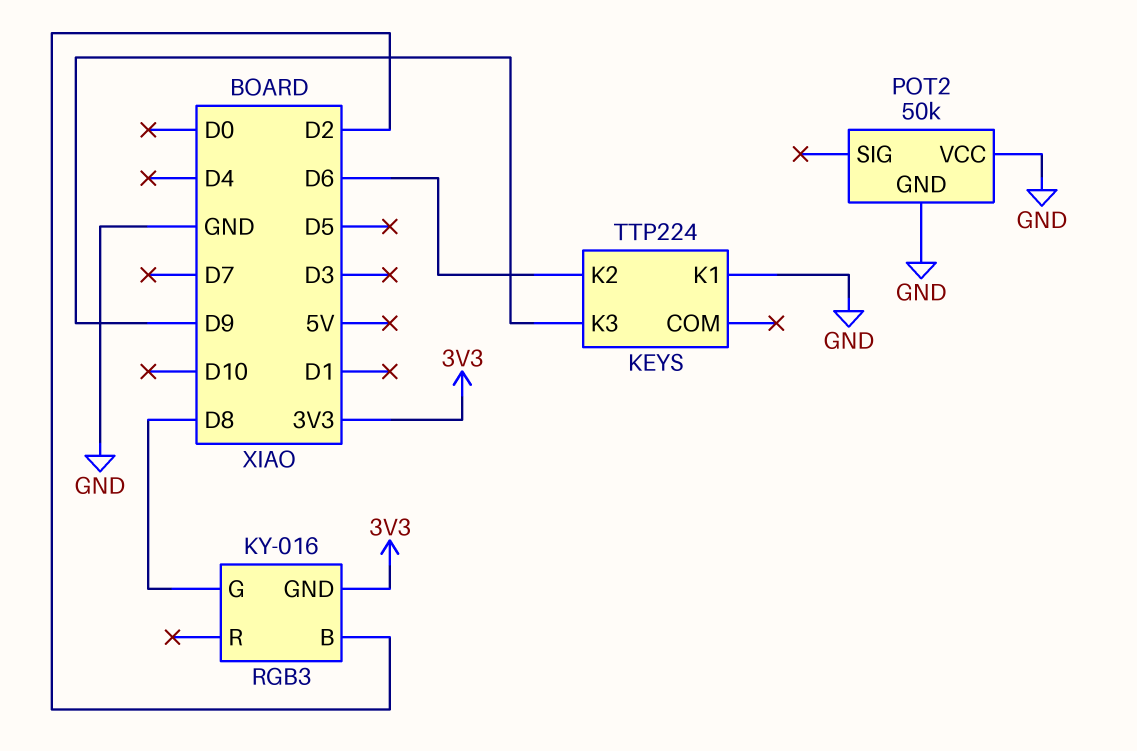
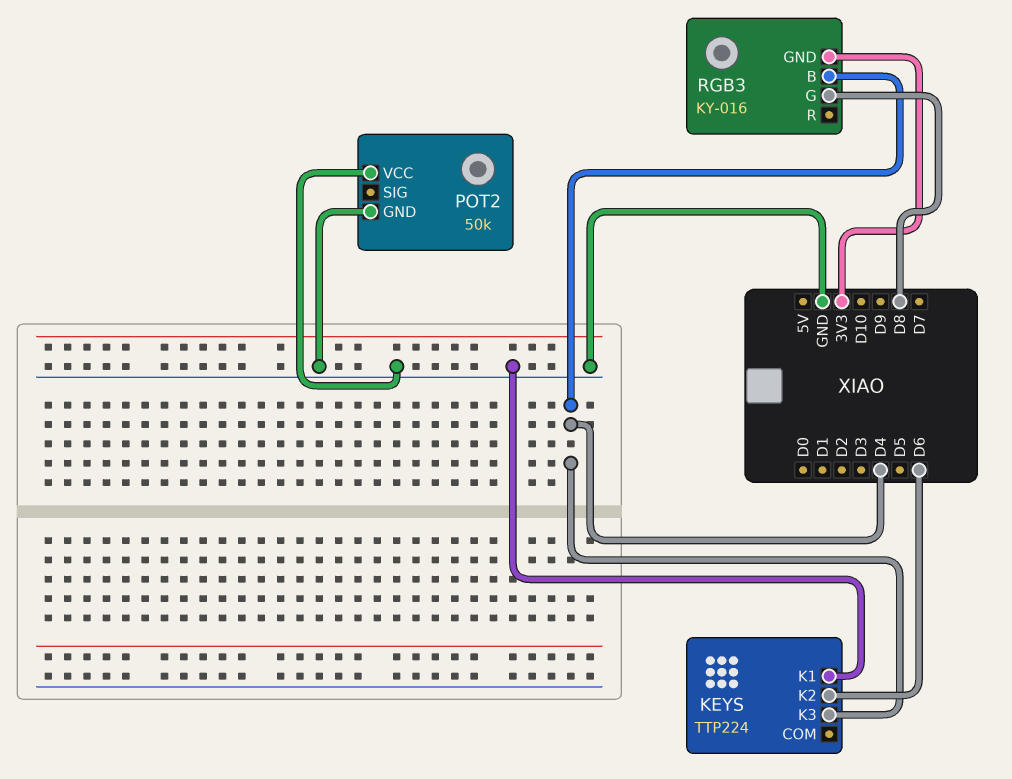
KEYS pin K3: D9 -> D4
RGB3 pin B: D2 -> D4

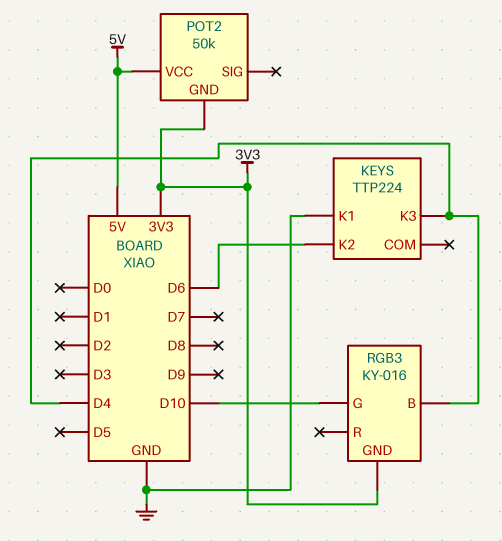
POT2 pin GND: GND -> 3V3
POT2 pin VCC: GND -> 5V
RGB3 pin G: D8 -> D10

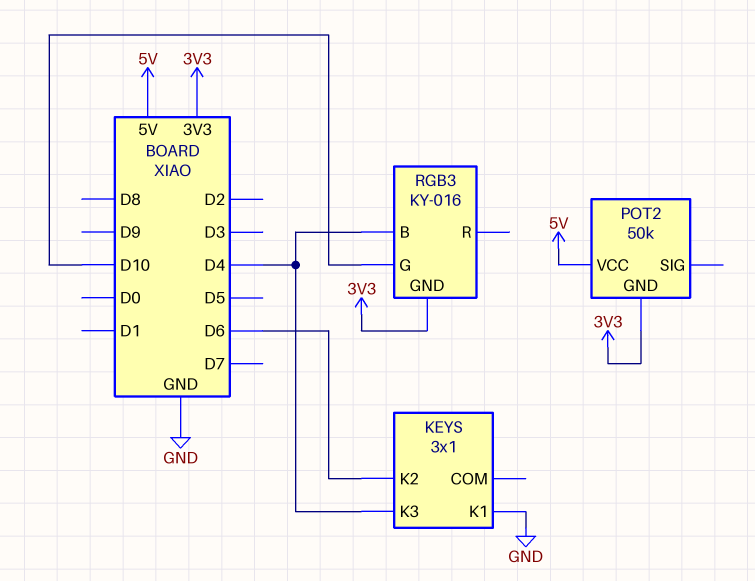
KEYS: TTP224 -> 3x1

